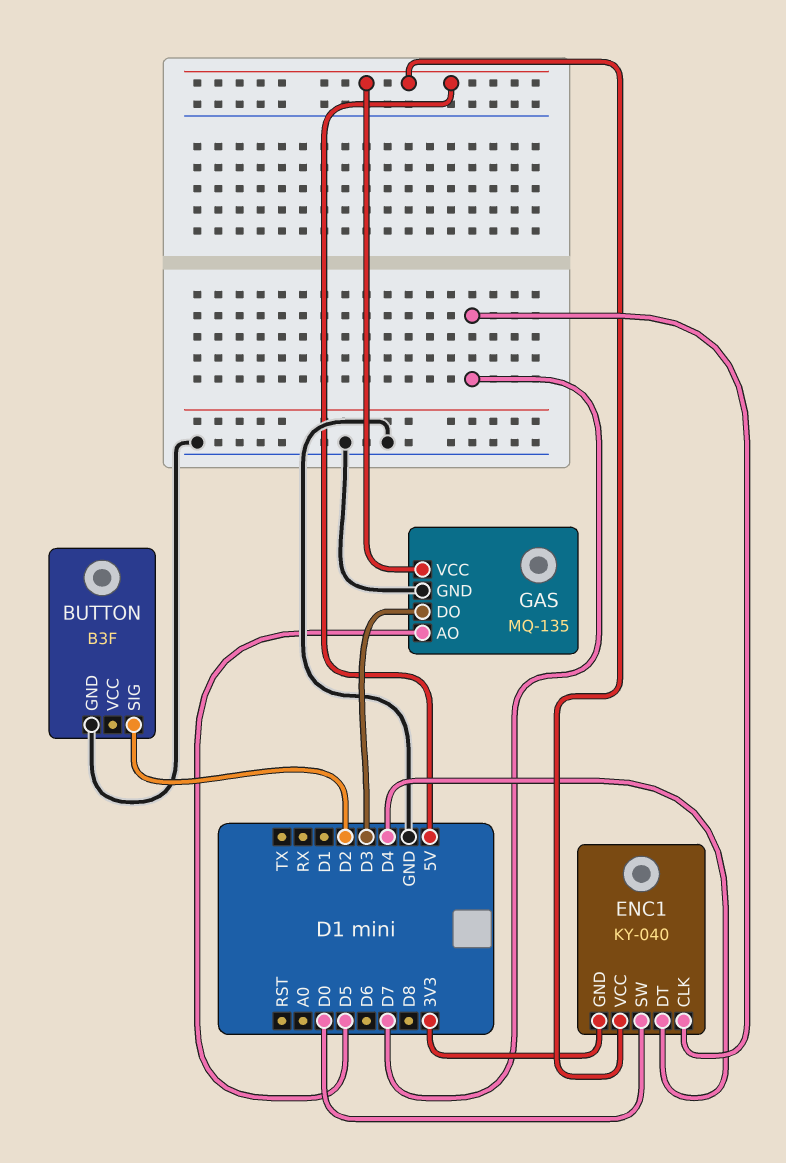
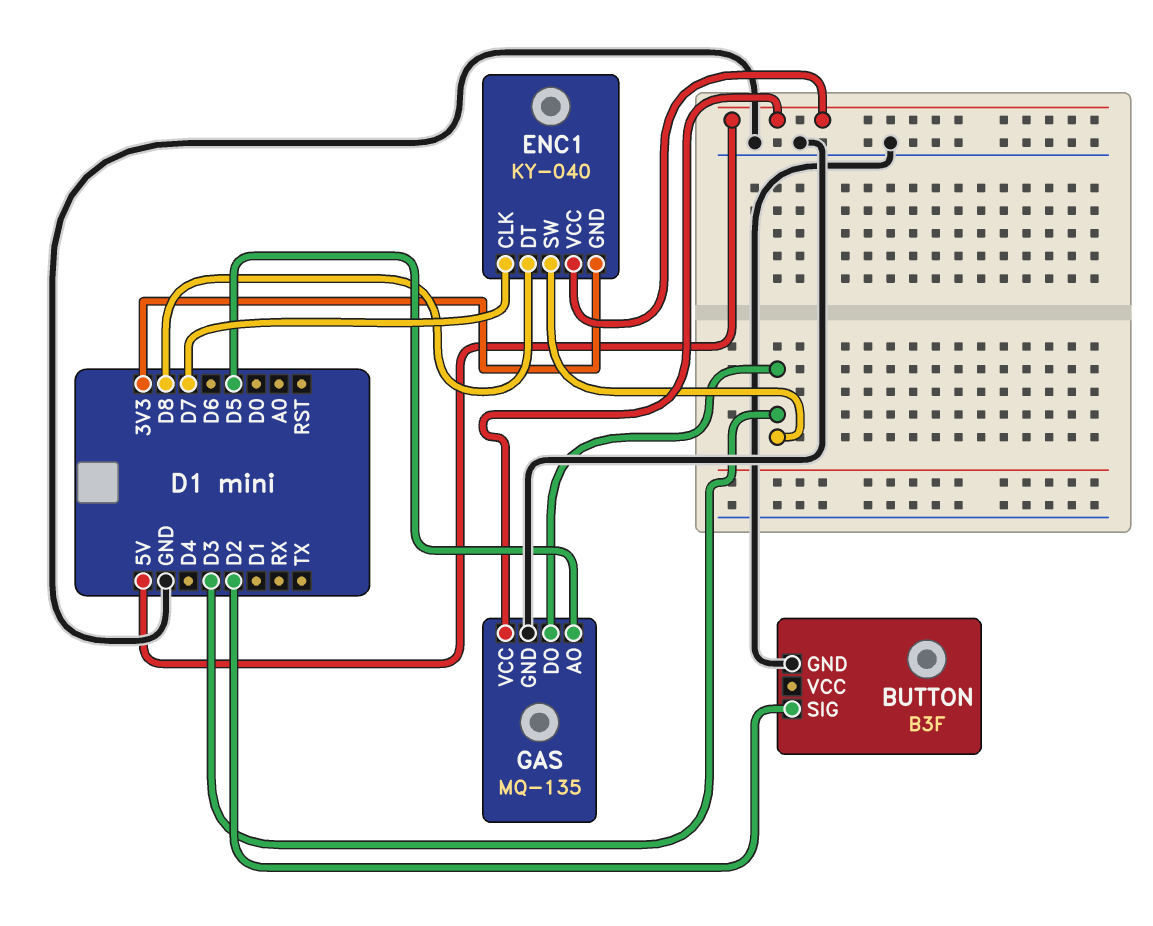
ENC1 pin DT: D4 -> D8
ENC1 pin SW: D0 -> D3

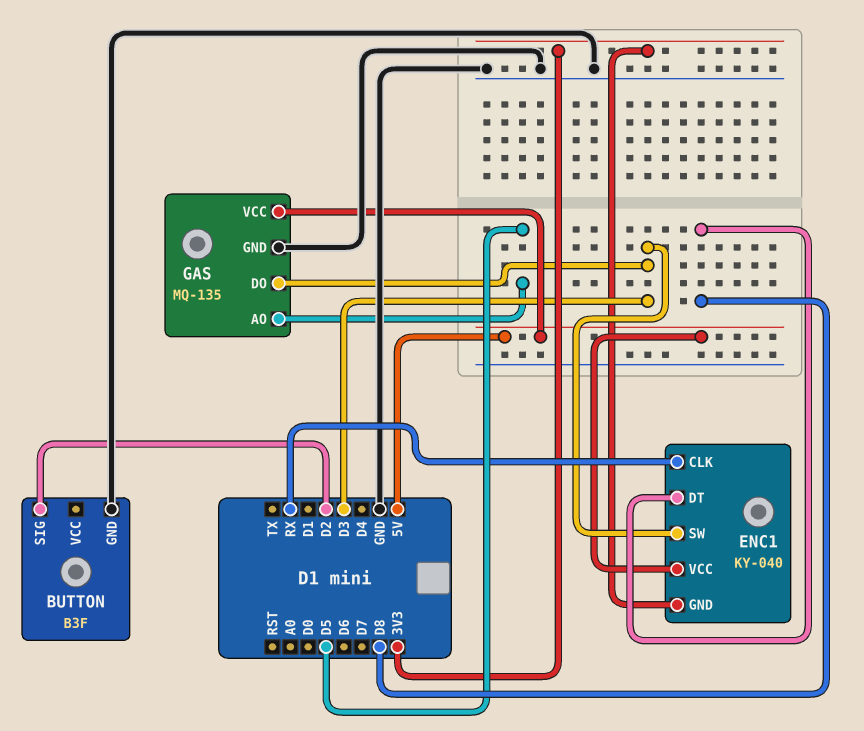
ENC1 pin CLK: D7 -> RX

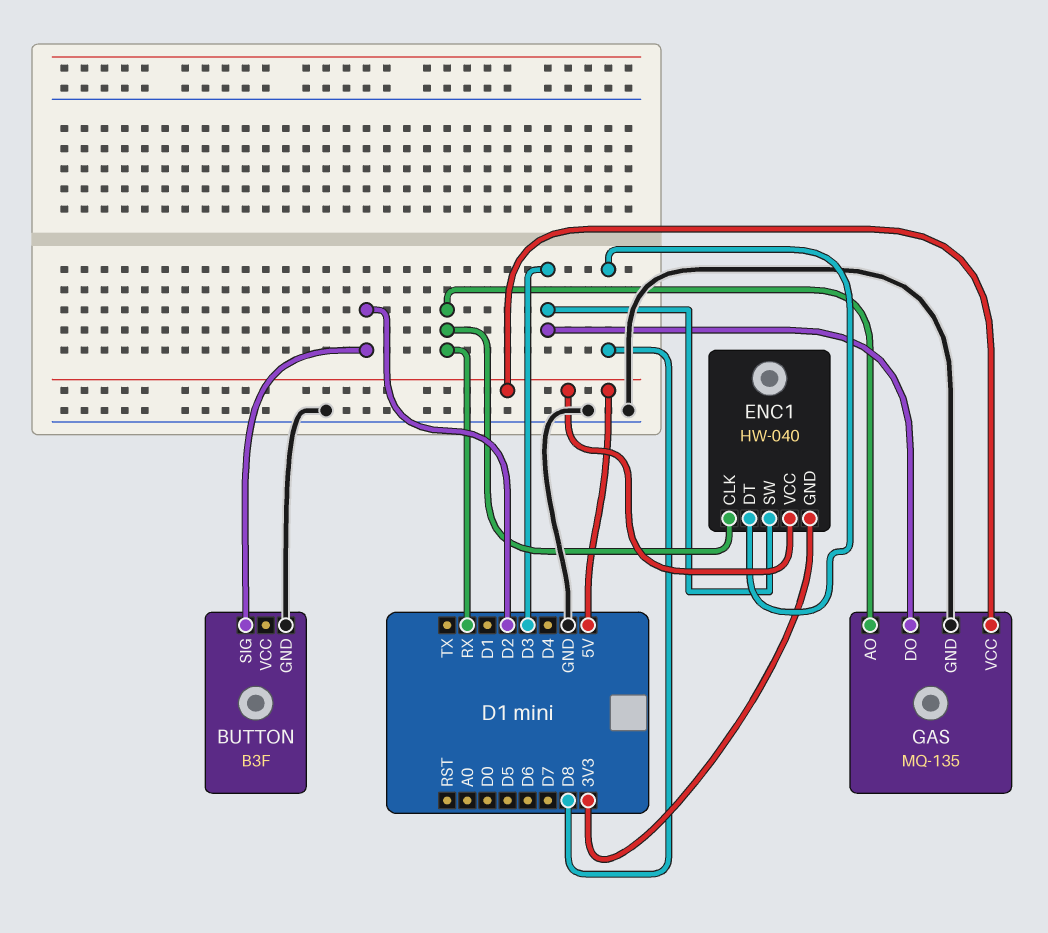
ENC1: KY-040 -> HW-040
GAS pin AO: D5 -> RX

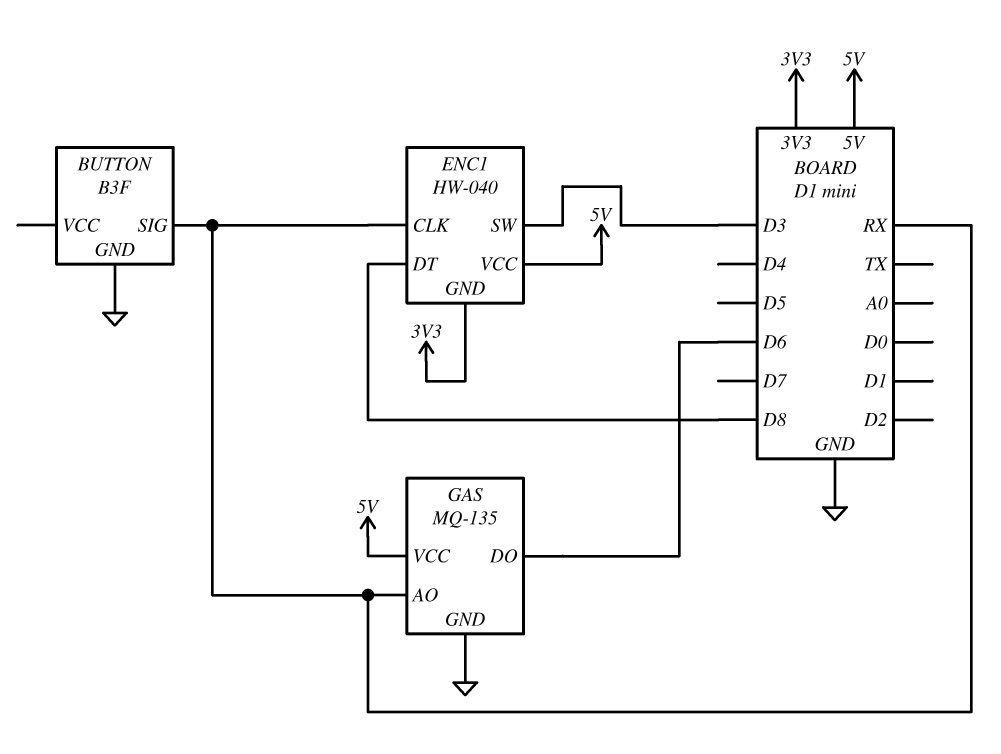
BUTTON pin SIG: D2 -> RX
GAS pin DO: D3 -> D6

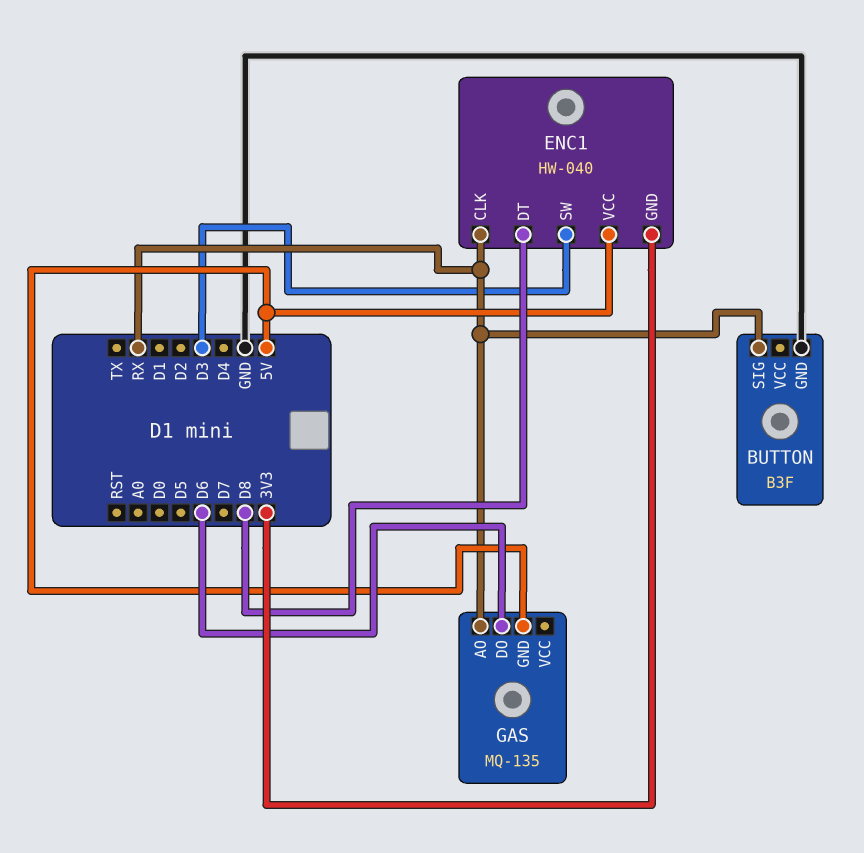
GAS pin GND: GND -> 5V
GAS pin VCC: 5V -> none

